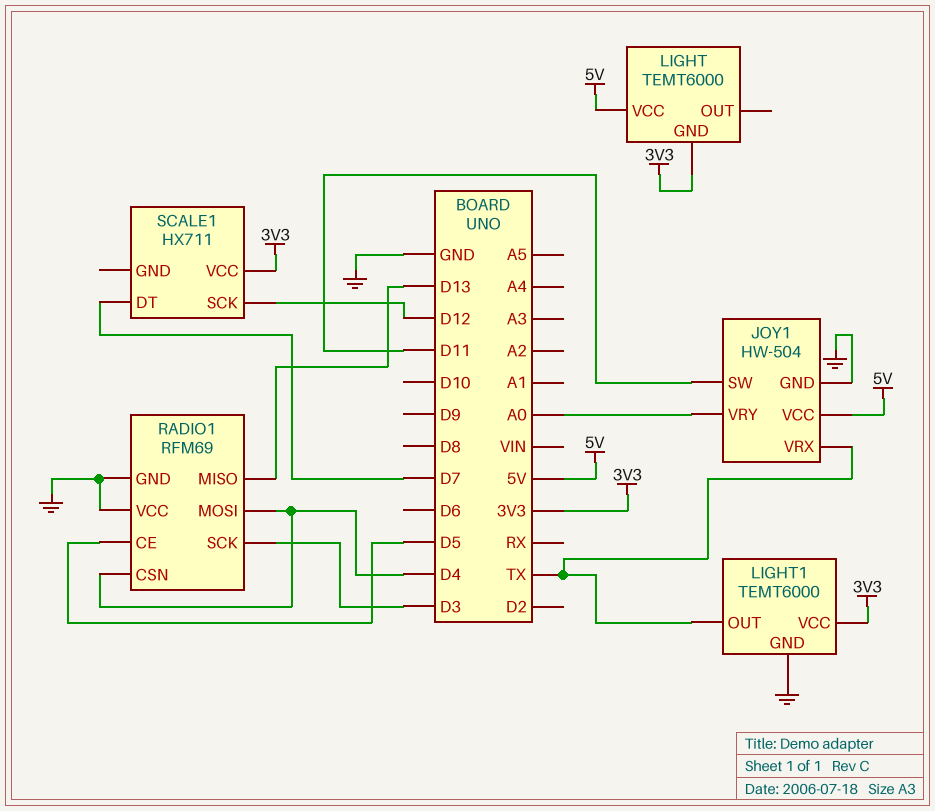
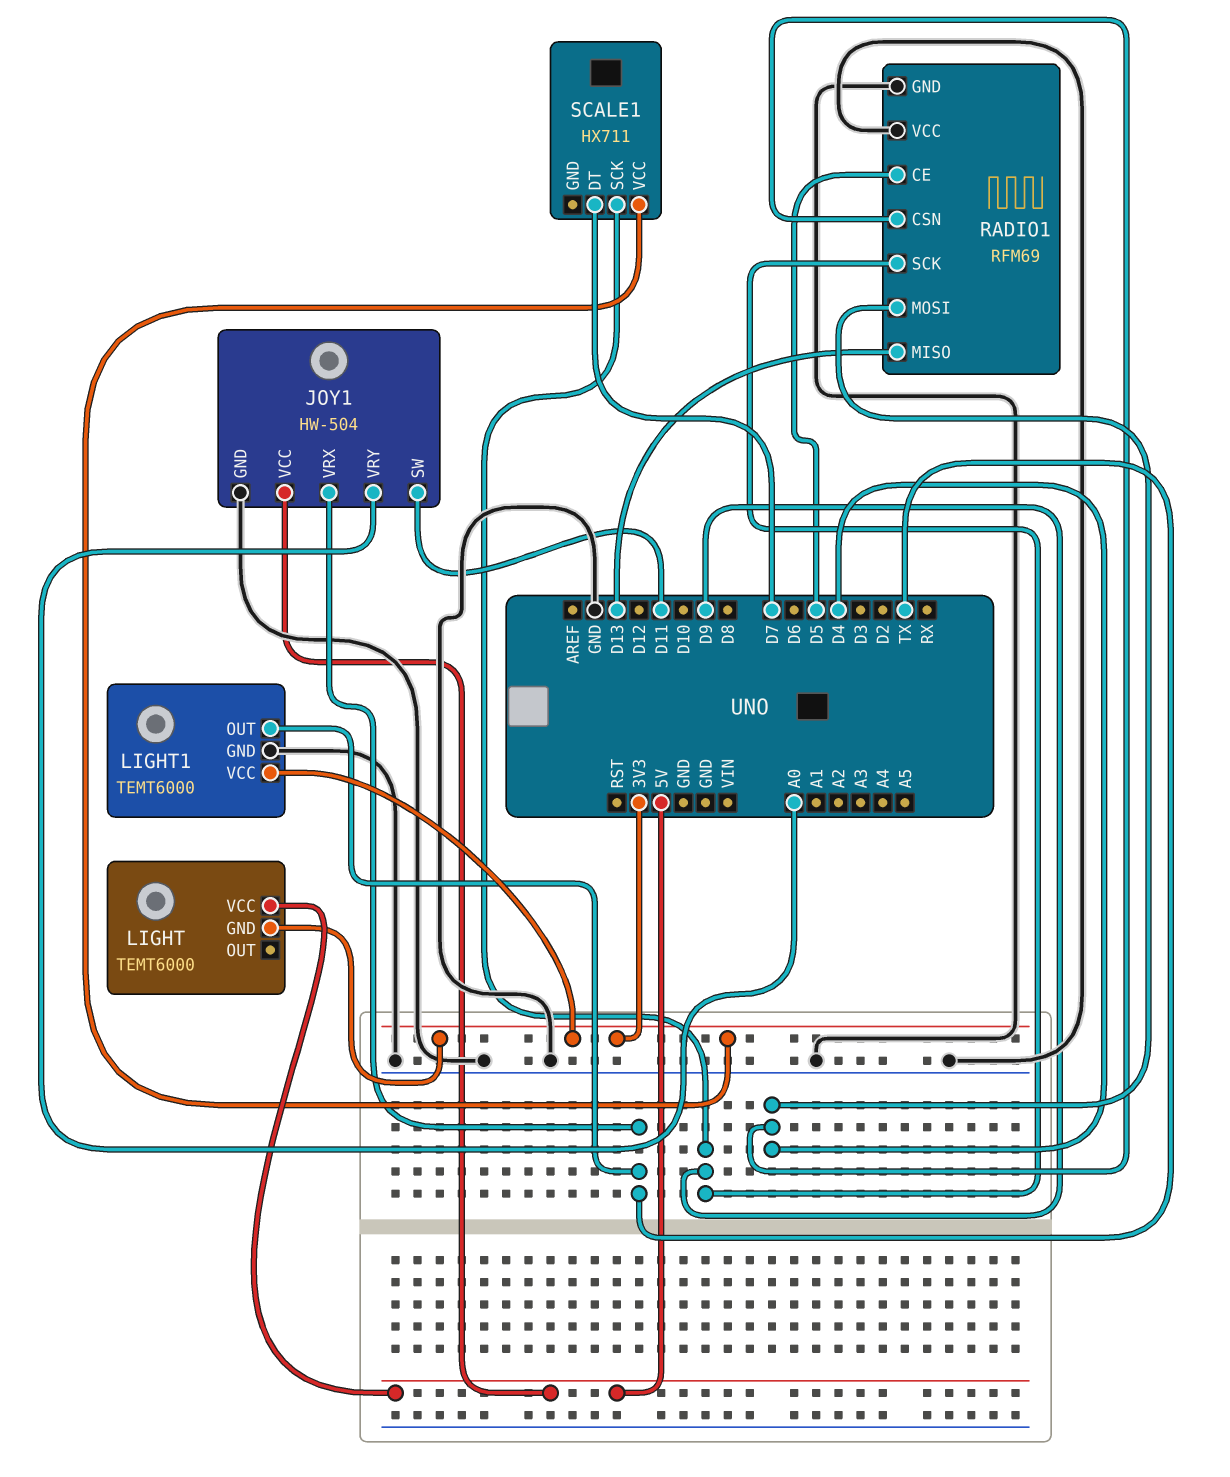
RADIO1 pin SCK: D3 -> D9
SCALE1 pin SCK: D12 -> D9

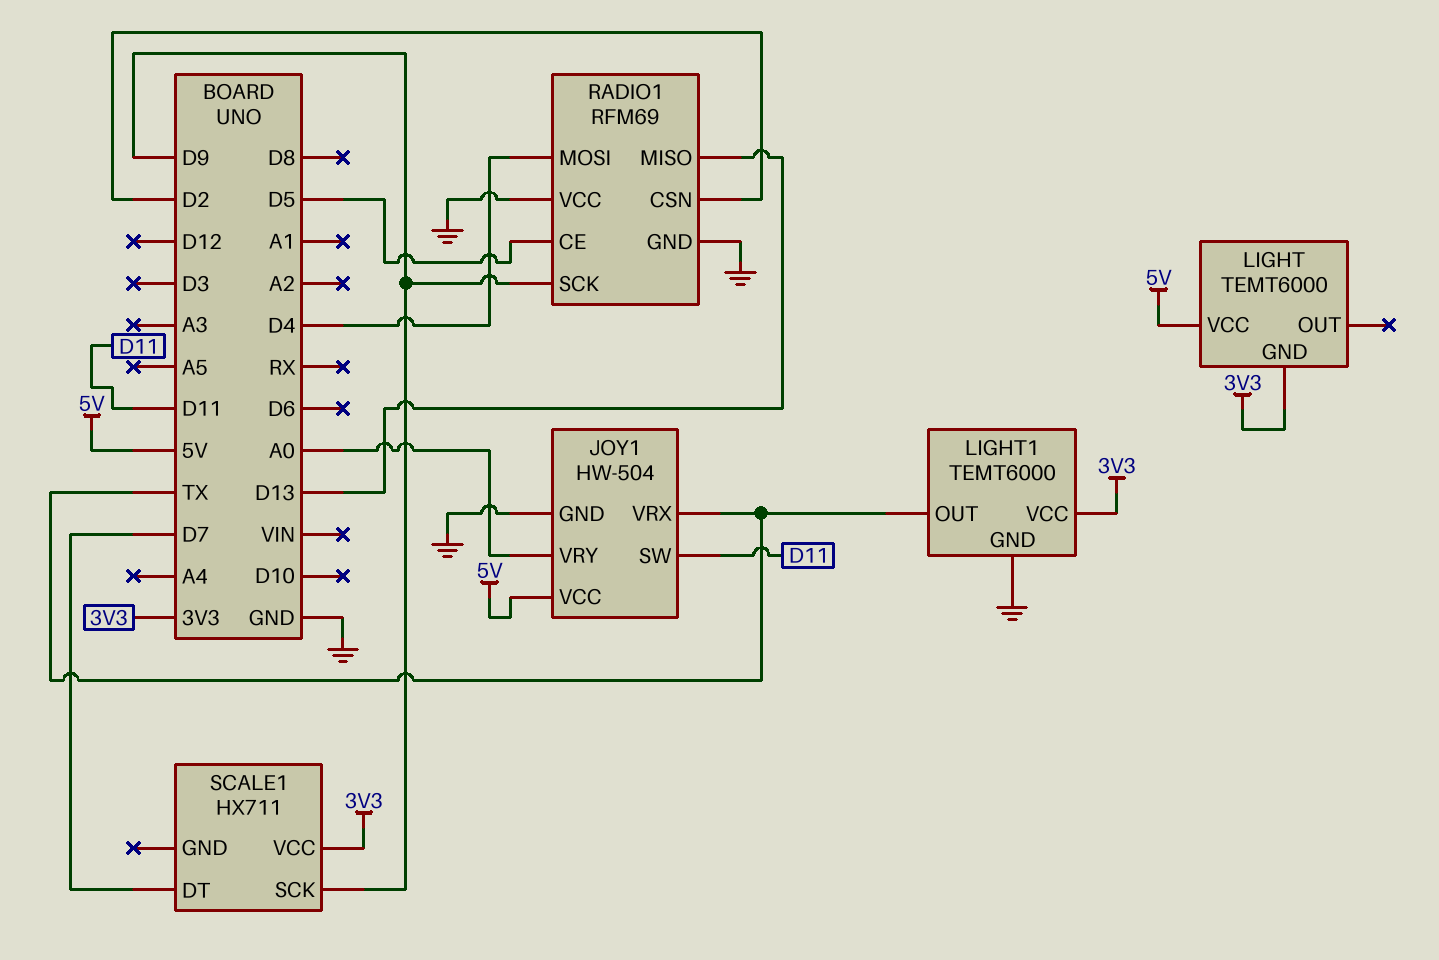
RADIO1 pin CSN: D4 -> D2

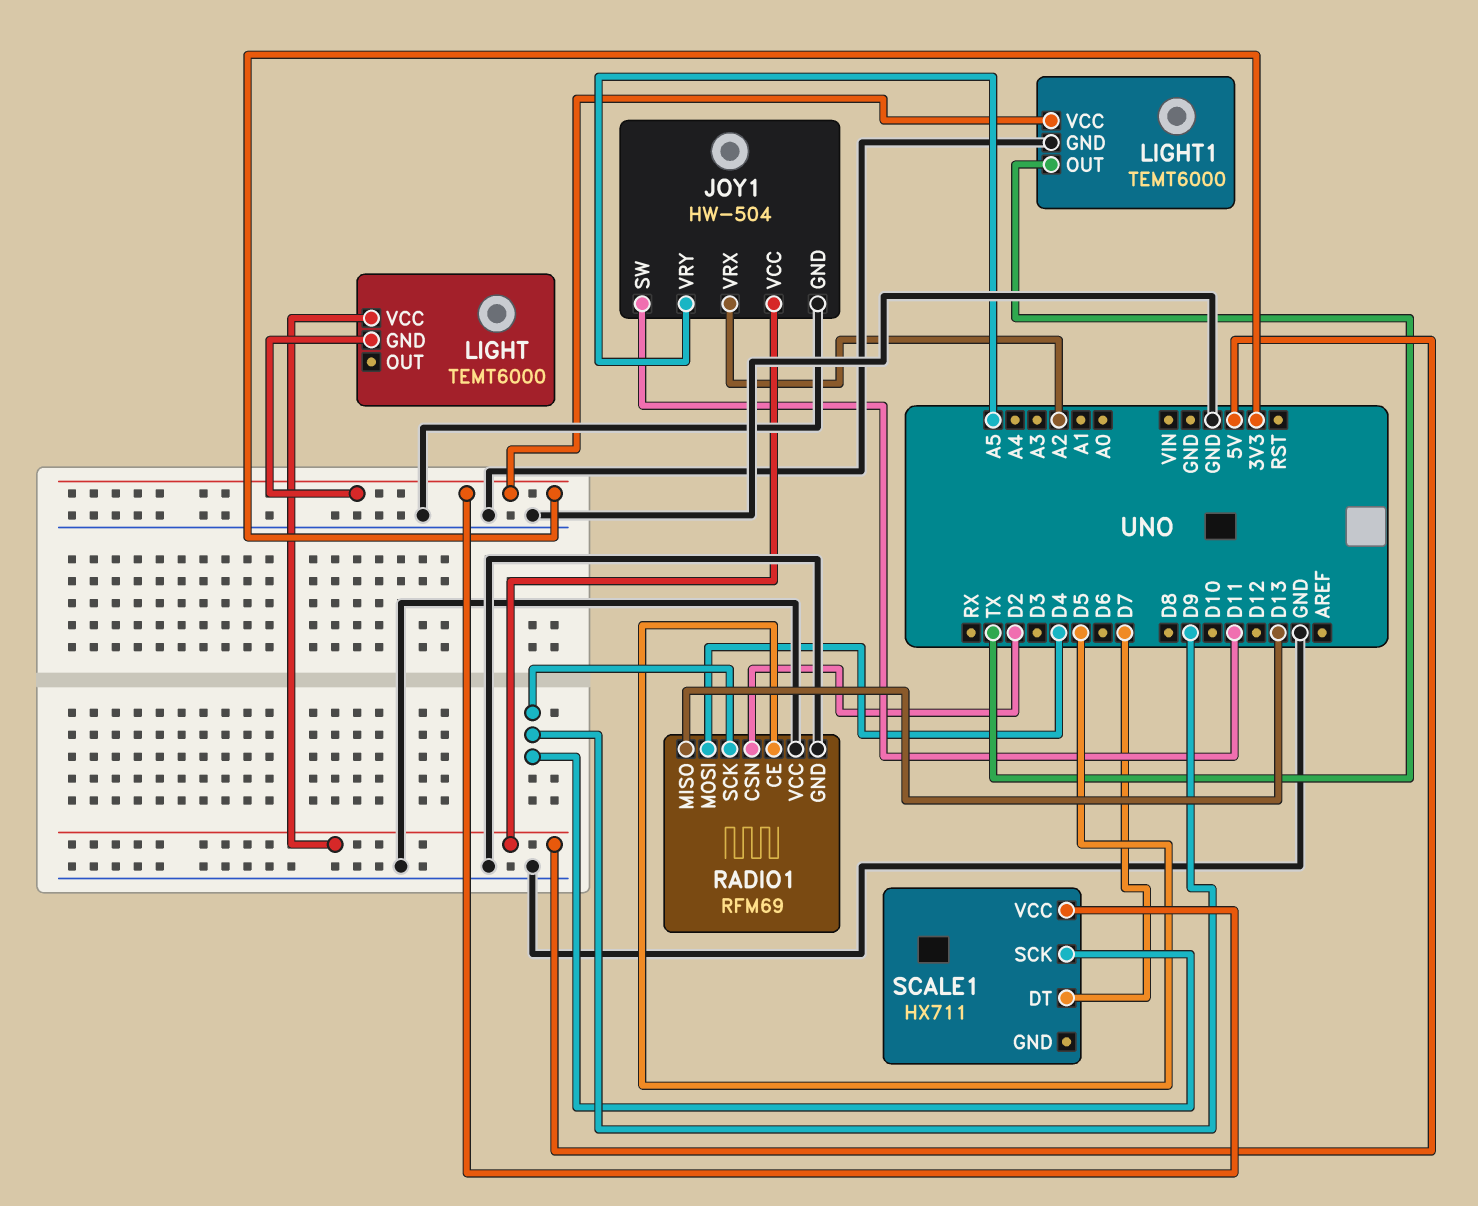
JOY1 pin VRX: TX -> A2
JOY1 pin VRY: A0 -> A5

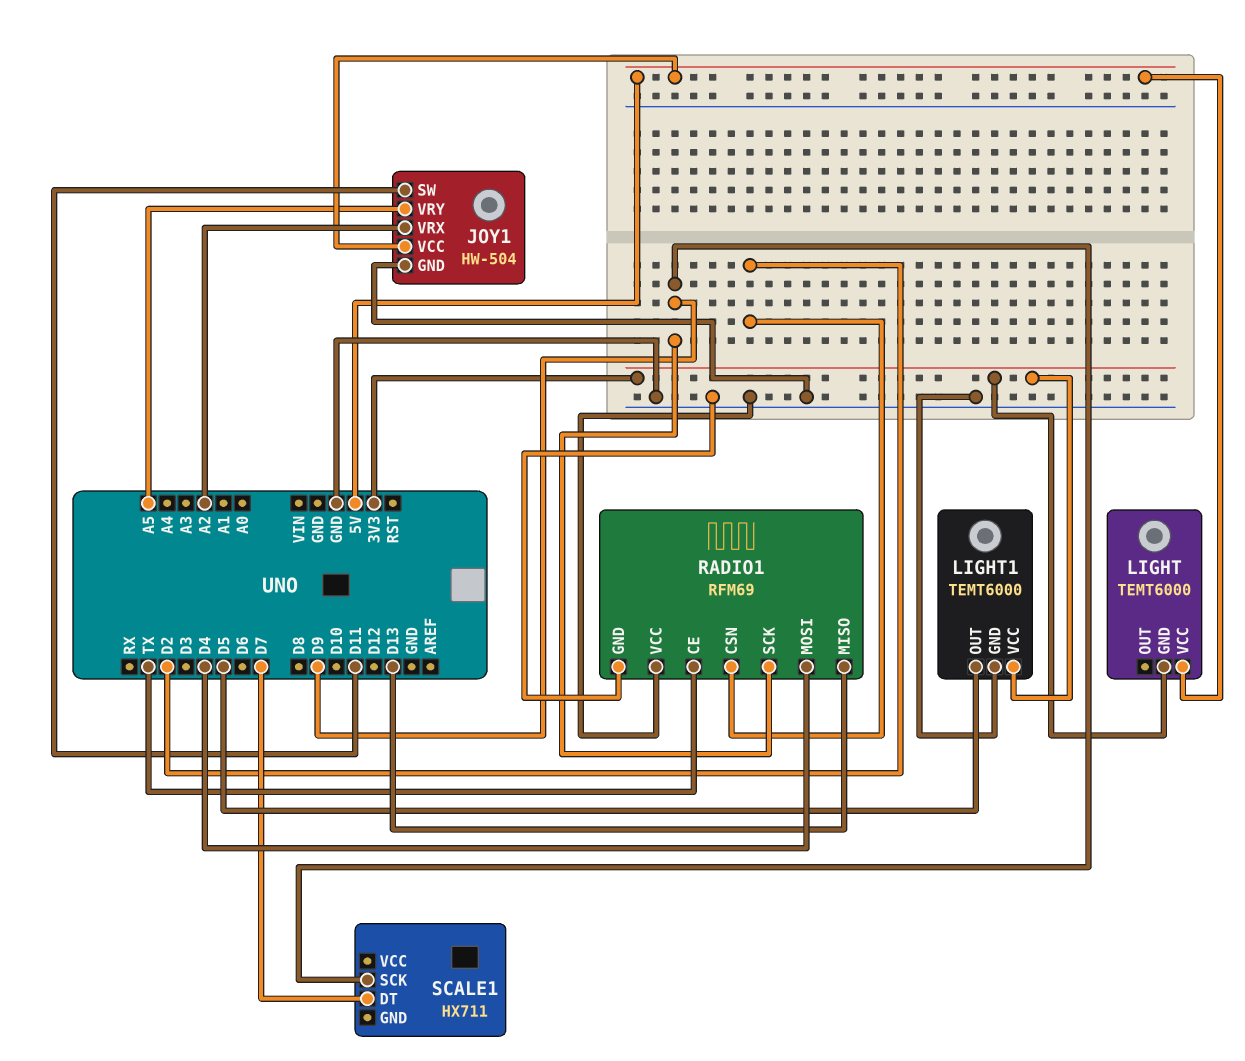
LIGHT1 pin OUT: TX -> D5
RADIO1 pin CE: D5 -> TX
SCALE1 pin VCC: 3V3 -> none

